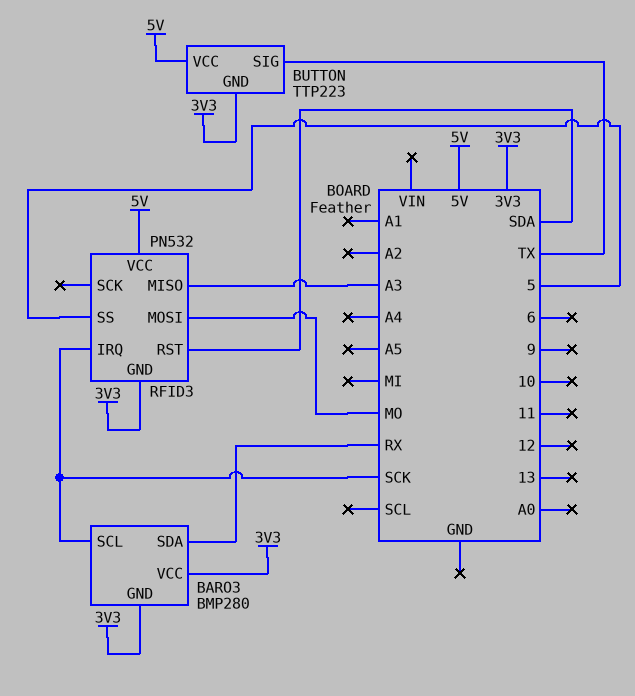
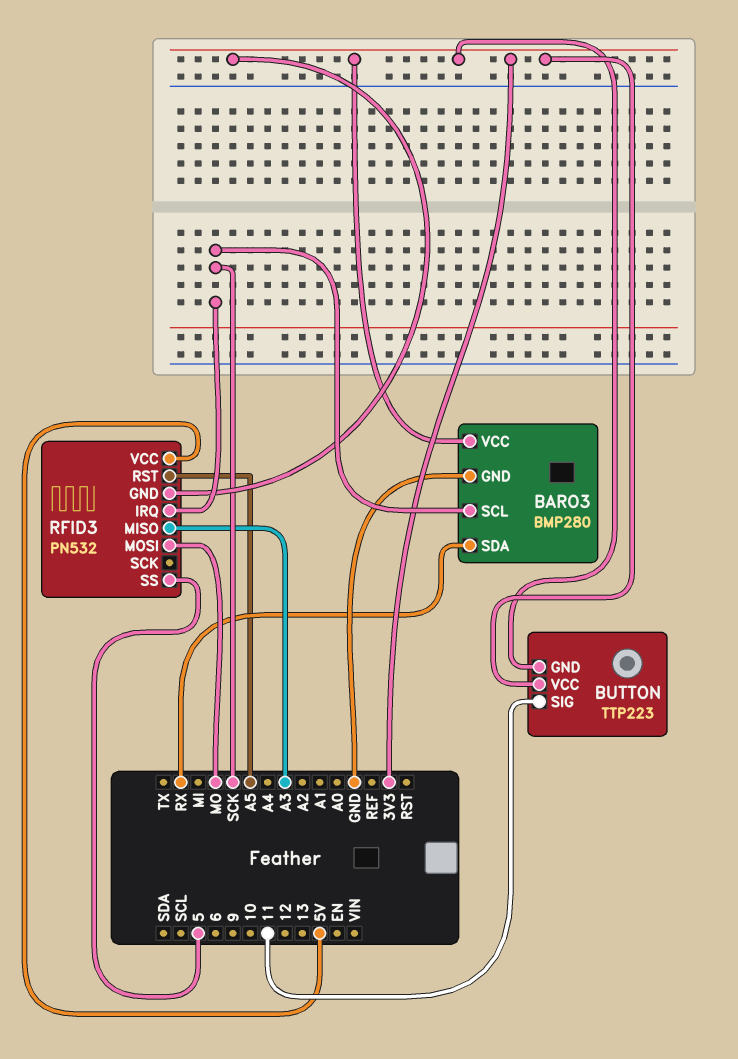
BARO3 pin GND: 3V3 -> GND
BUTTON pin SIG: TX -> 11
BUTTON pin VCC: 5V -> 3V3
RFID3 pin RST: SDA -> A5

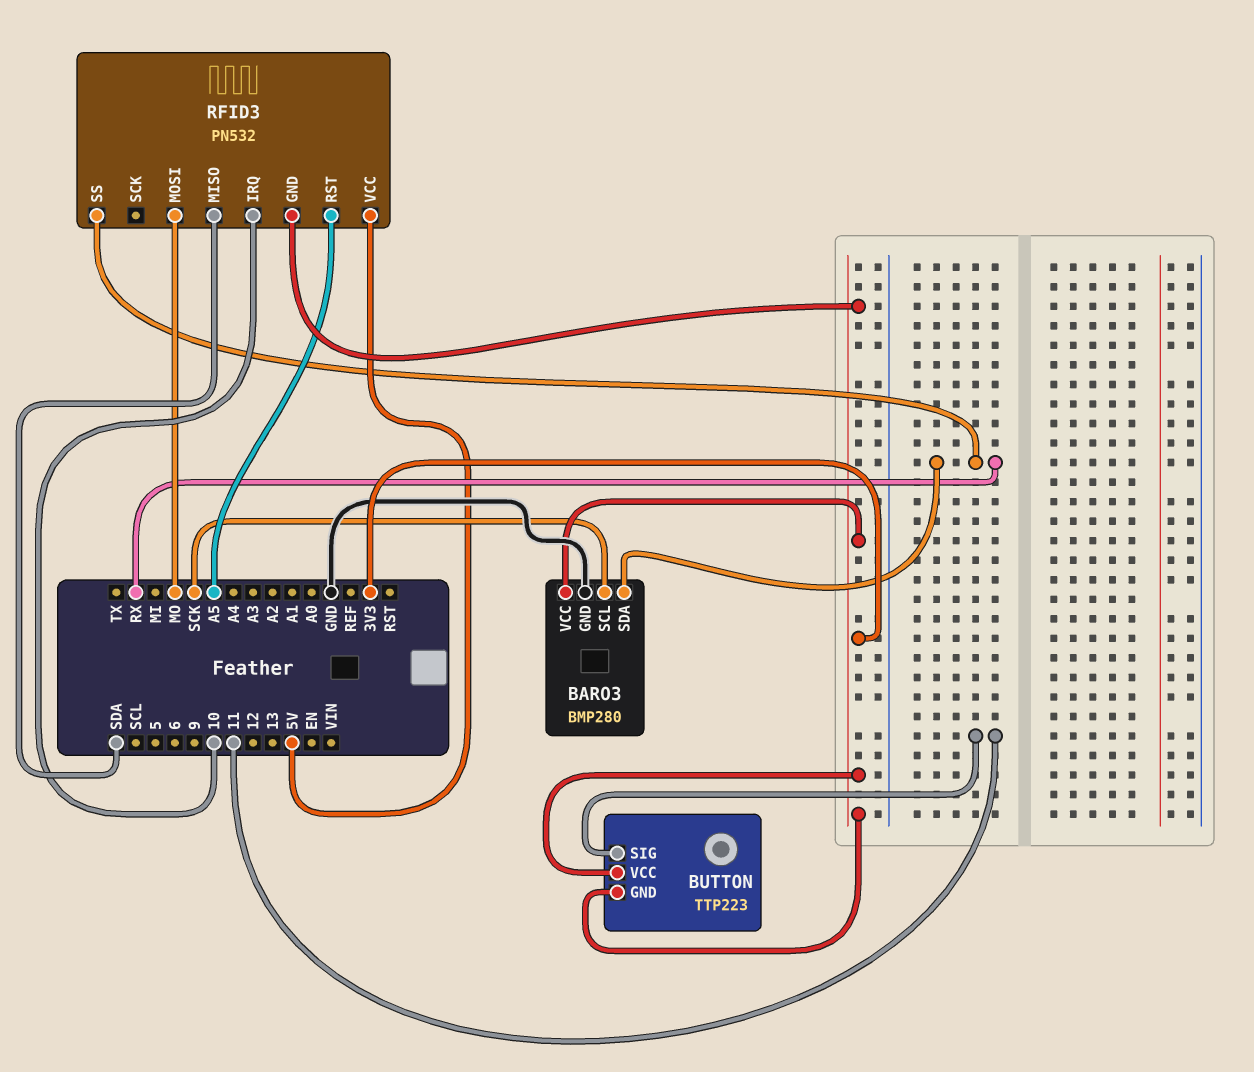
RFID3 pin IRQ: SCK -> 10
RFID3 pin MISO: A3 -> SDA
RFID3 pin SS: 5 -> RX

